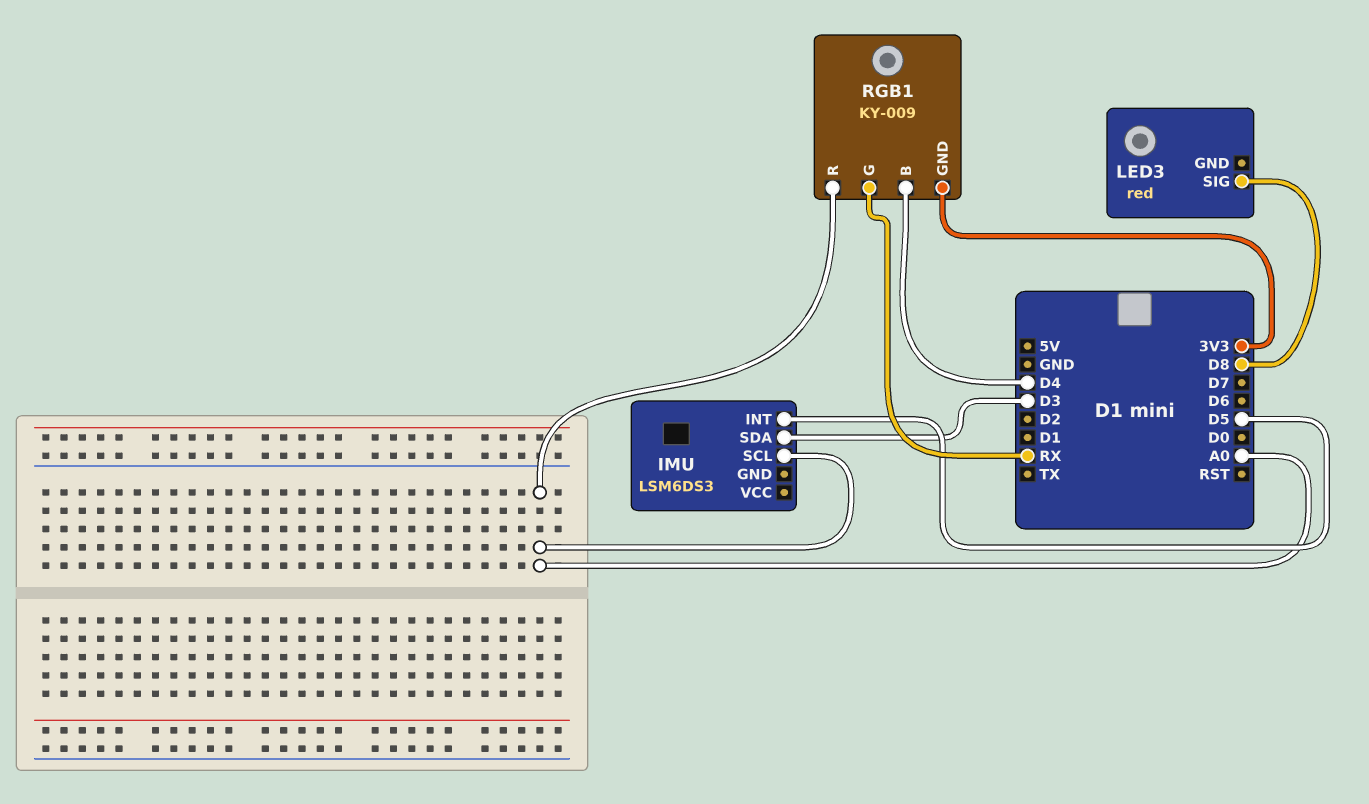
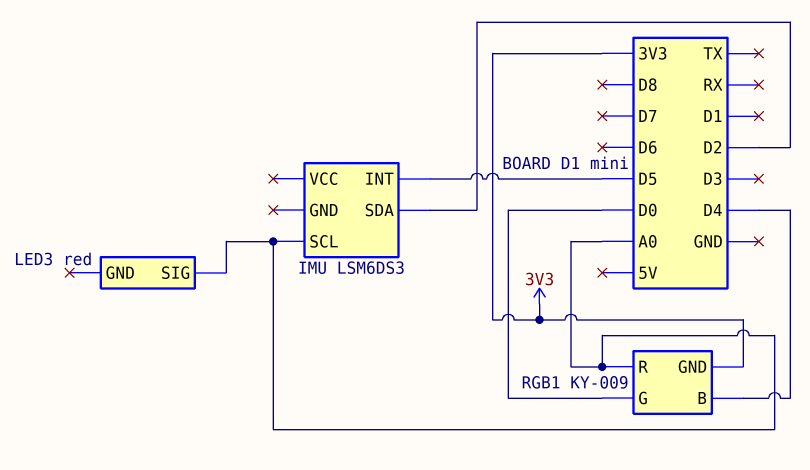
IMU pin SDA: D3 -> D2
LED3 pin SIG: D8 -> A0
RGB1 pin G: RX -> D0

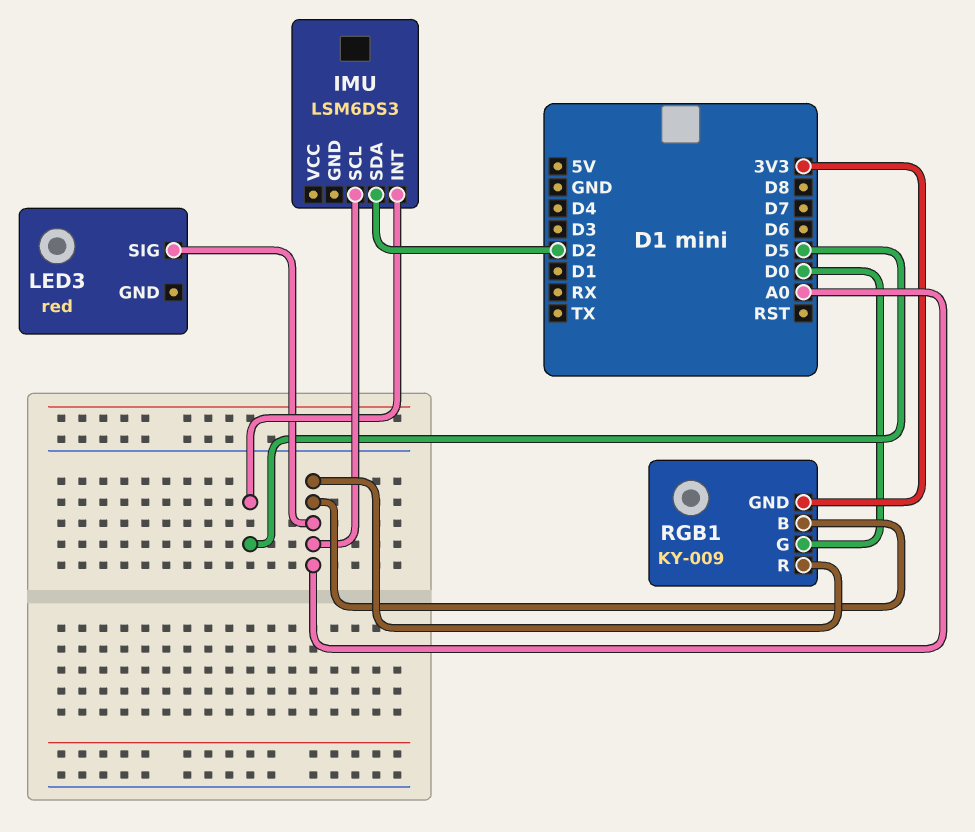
RGB1 pin B: D4 -> A0

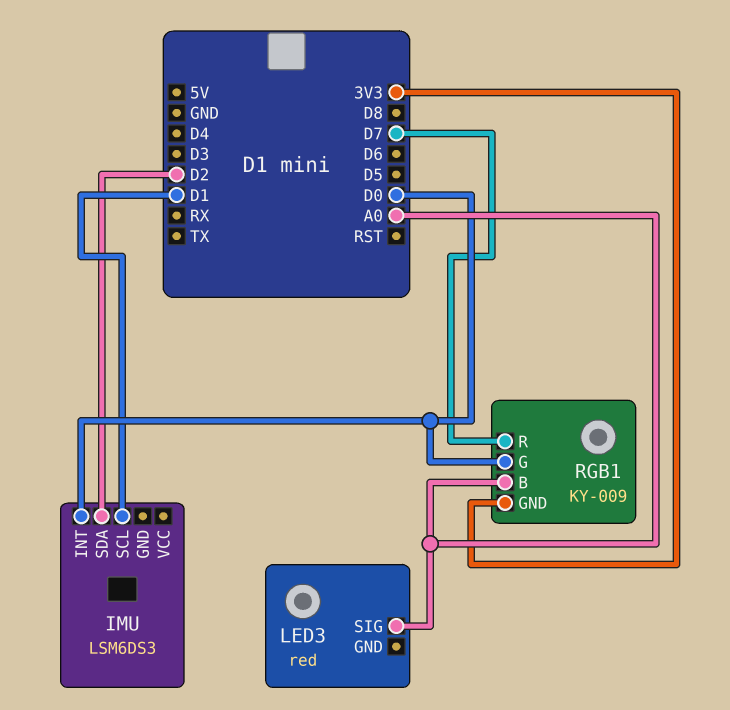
IMU pin INT: D5 -> D0
IMU pin SCL: A0 -> D1
RGB1 pin R: A0 -> D7

